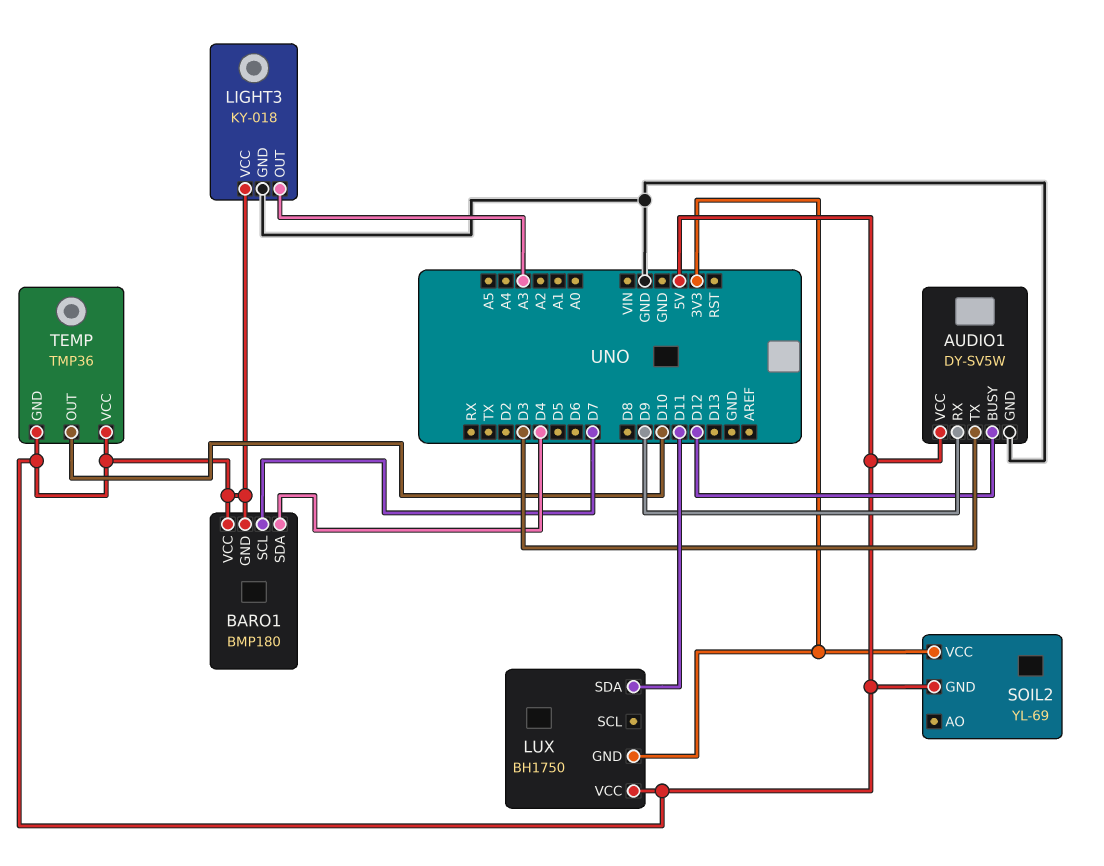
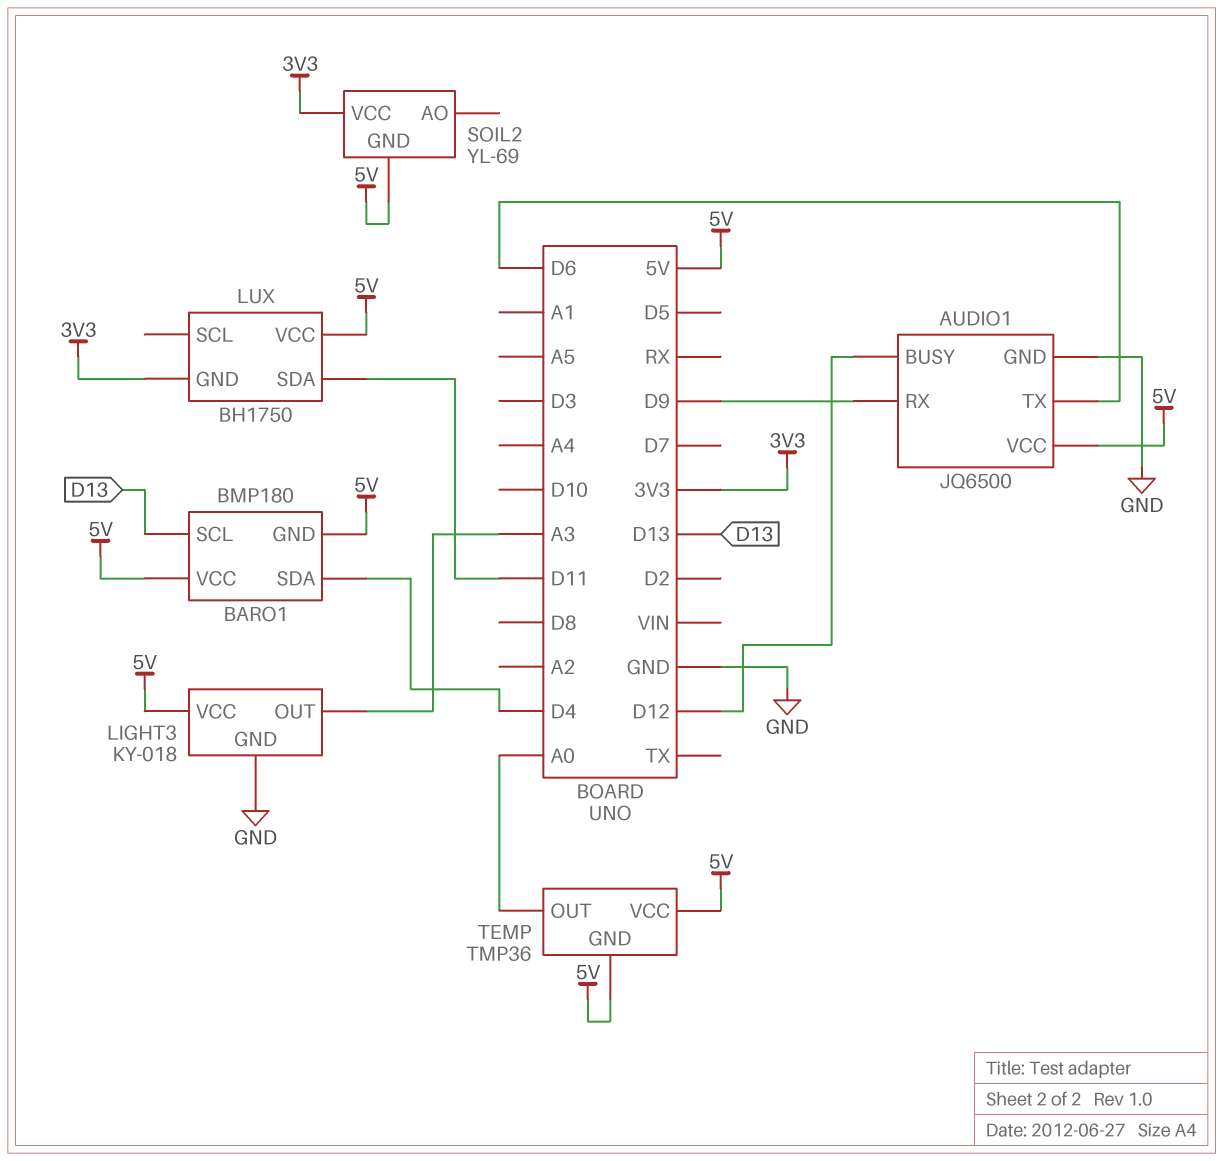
AUDIO1: DY-SV5W -> JQ6500
AUDIO1 pin TX: D3 -> D6
BARO1 pin SCL: D7 -> D13
TEMP pin OUT: D10 -> A0

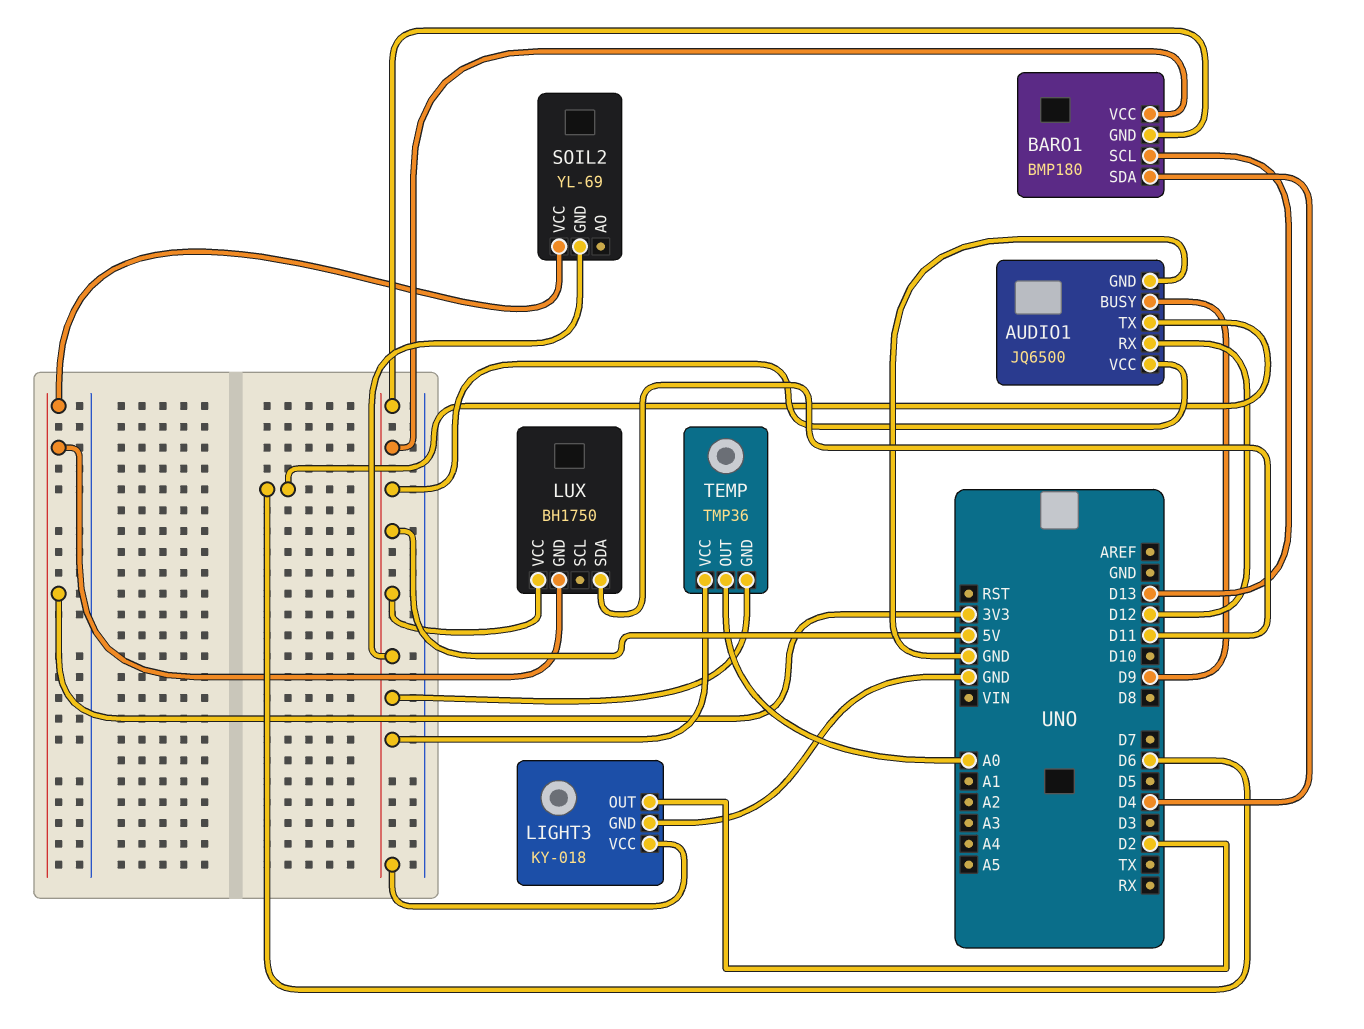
AUDIO1 pin BUSY: D12 -> D9
AUDIO1 pin RX: D9 -> D12
LIGHT3 pin OUT: A3 -> D2

